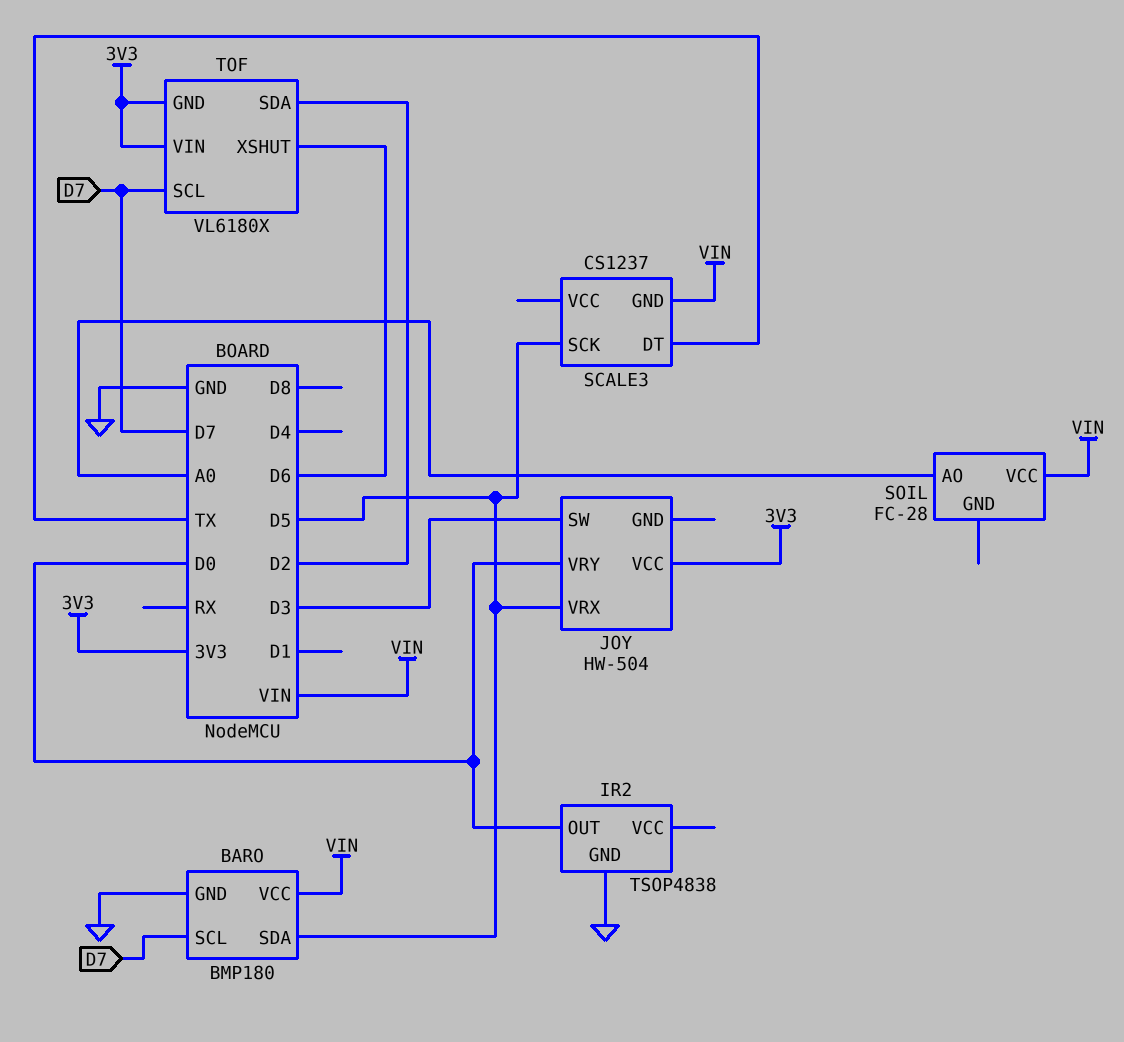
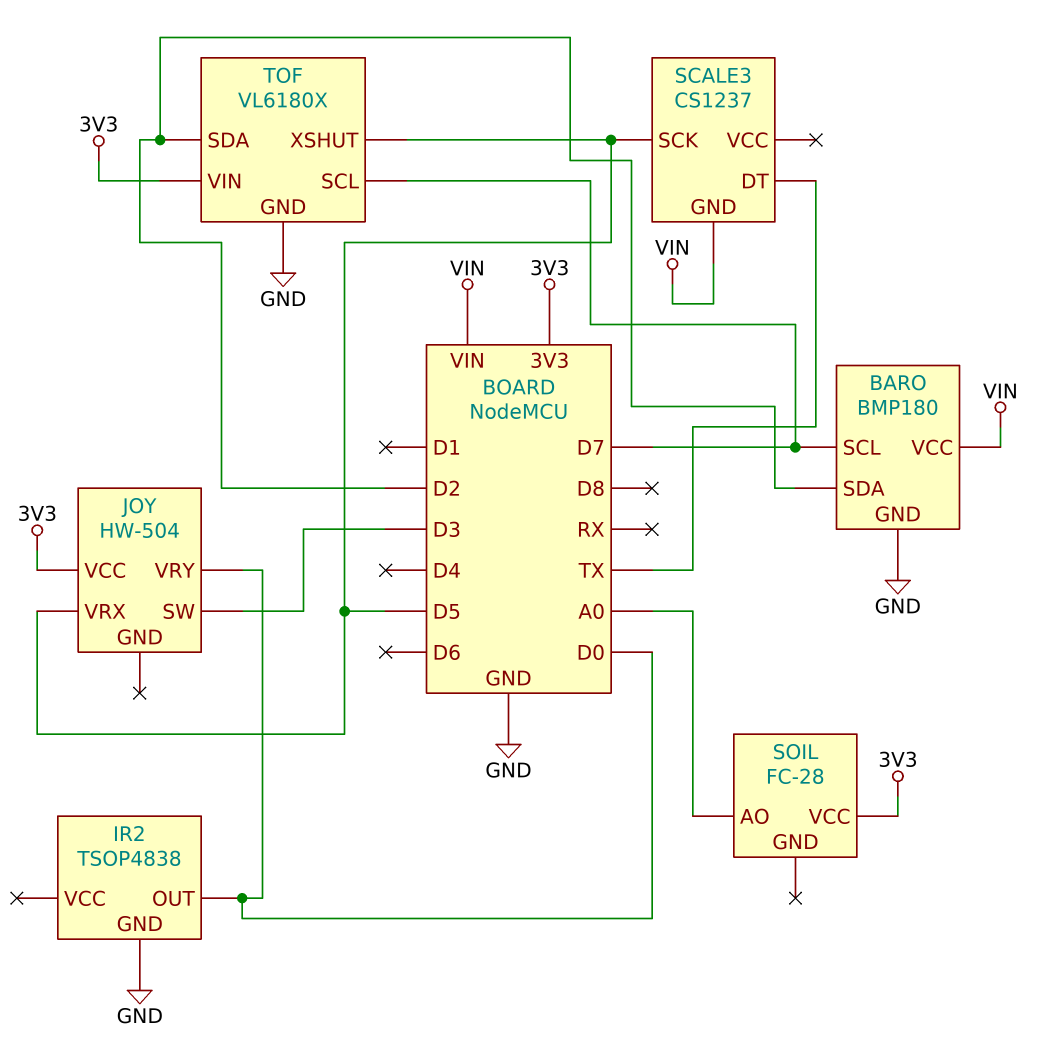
BARO pin SDA: D5 -> D2
SOIL pin VCC: VIN -> 3V3
TOF pin GND: 3V3 -> GND
TOF pin XSHUT: D6 -> D5

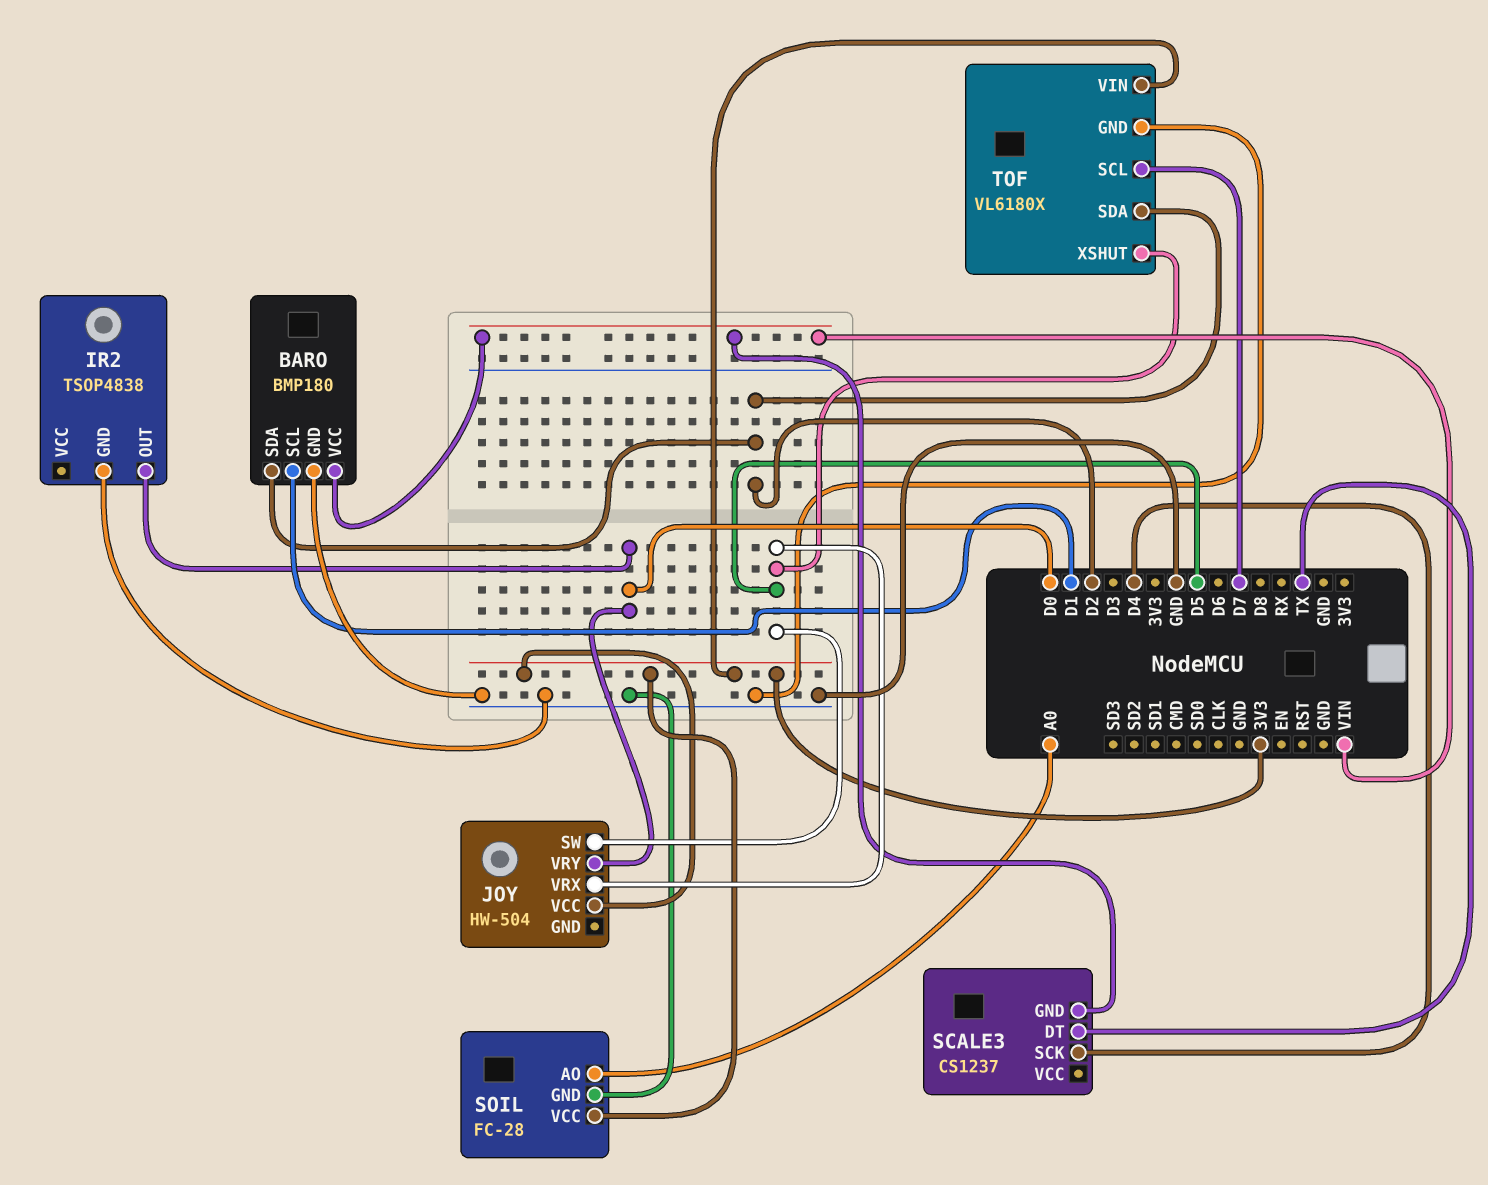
BARO pin SCL: D7 -> D1
JOY pin SW: D3 -> D5
SCALE3 pin SCK: D5 -> D4
SOIL pin GND: none -> GND

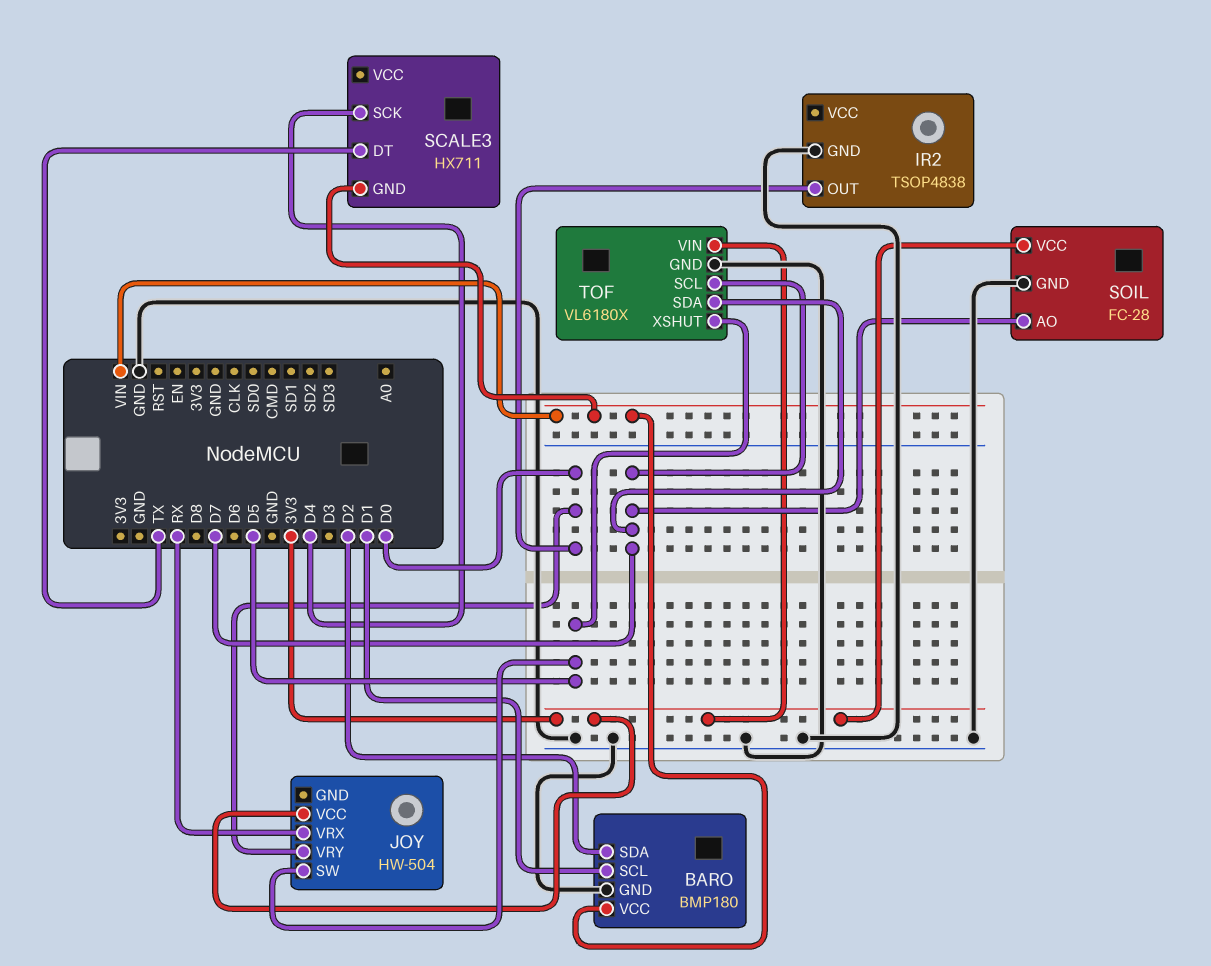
JOY pin VRX: D5 -> RX
SCALE3: CS1237 -> HX711
SOIL pin AO: A0 -> D7
TOF pin SDA: D2 -> D7

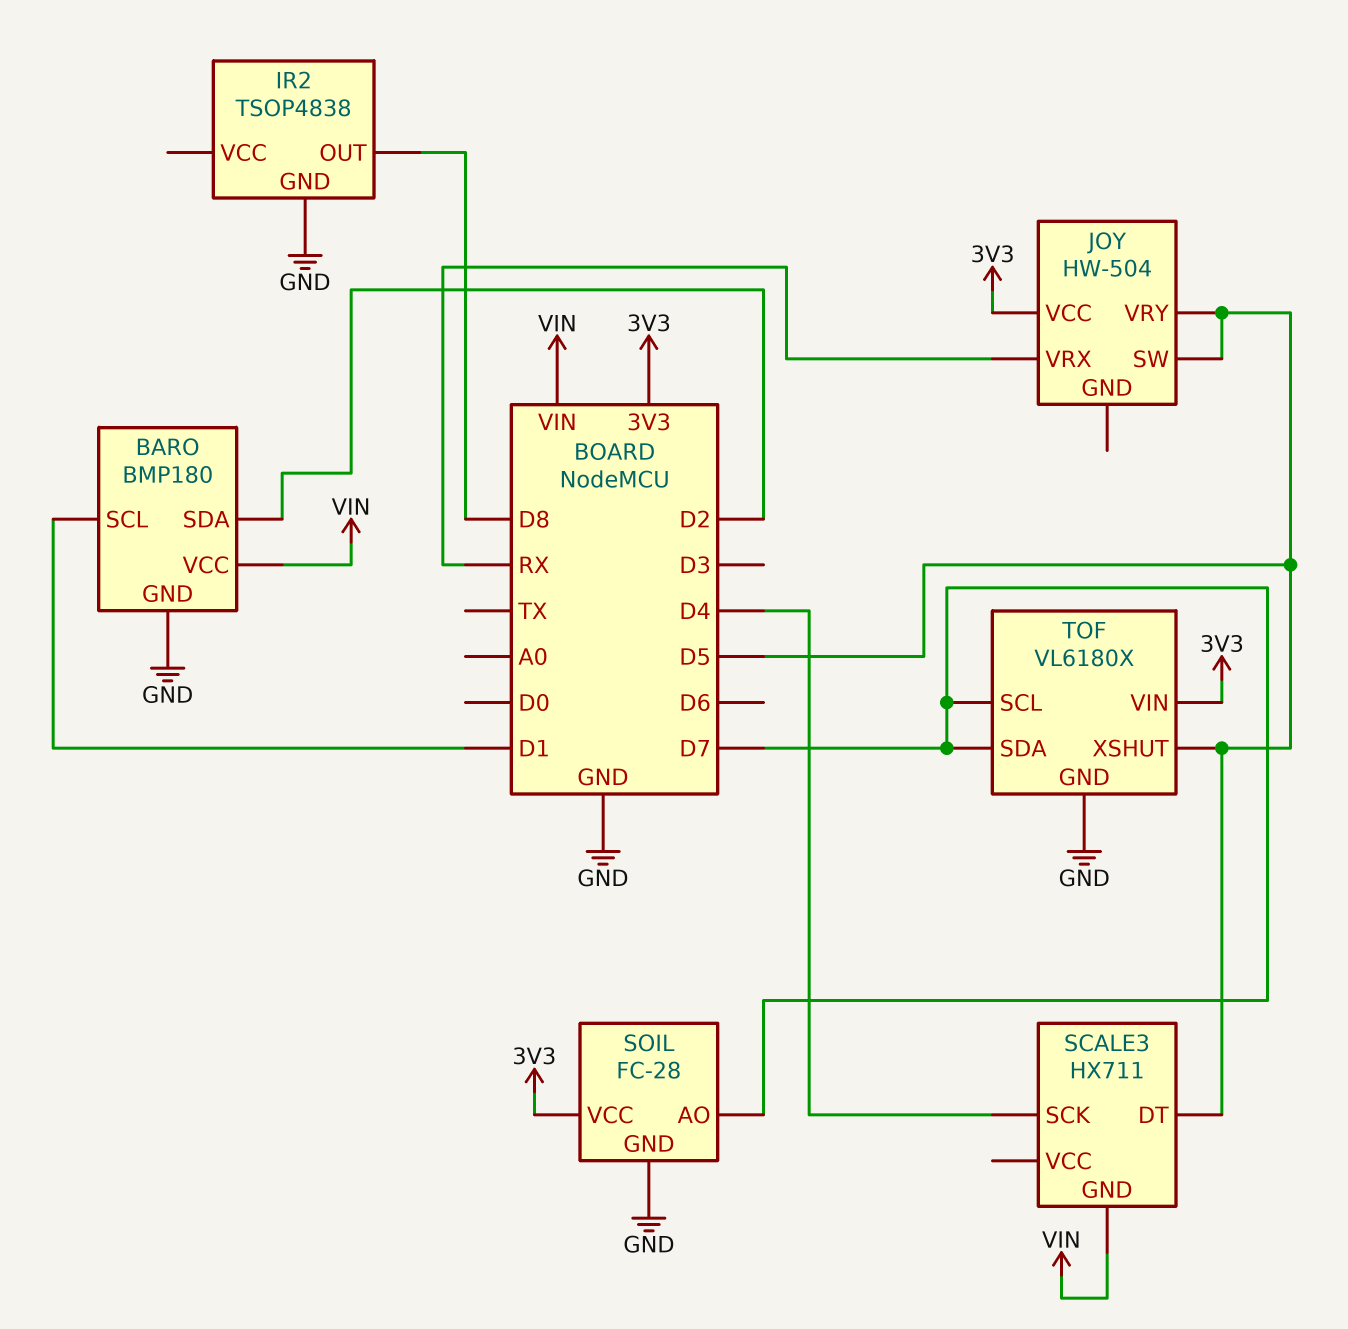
IR2 pin OUT: D0 -> D8
JOY pin VRY: D0 -> D5
SCALE3 pin DT: TX -> D5

